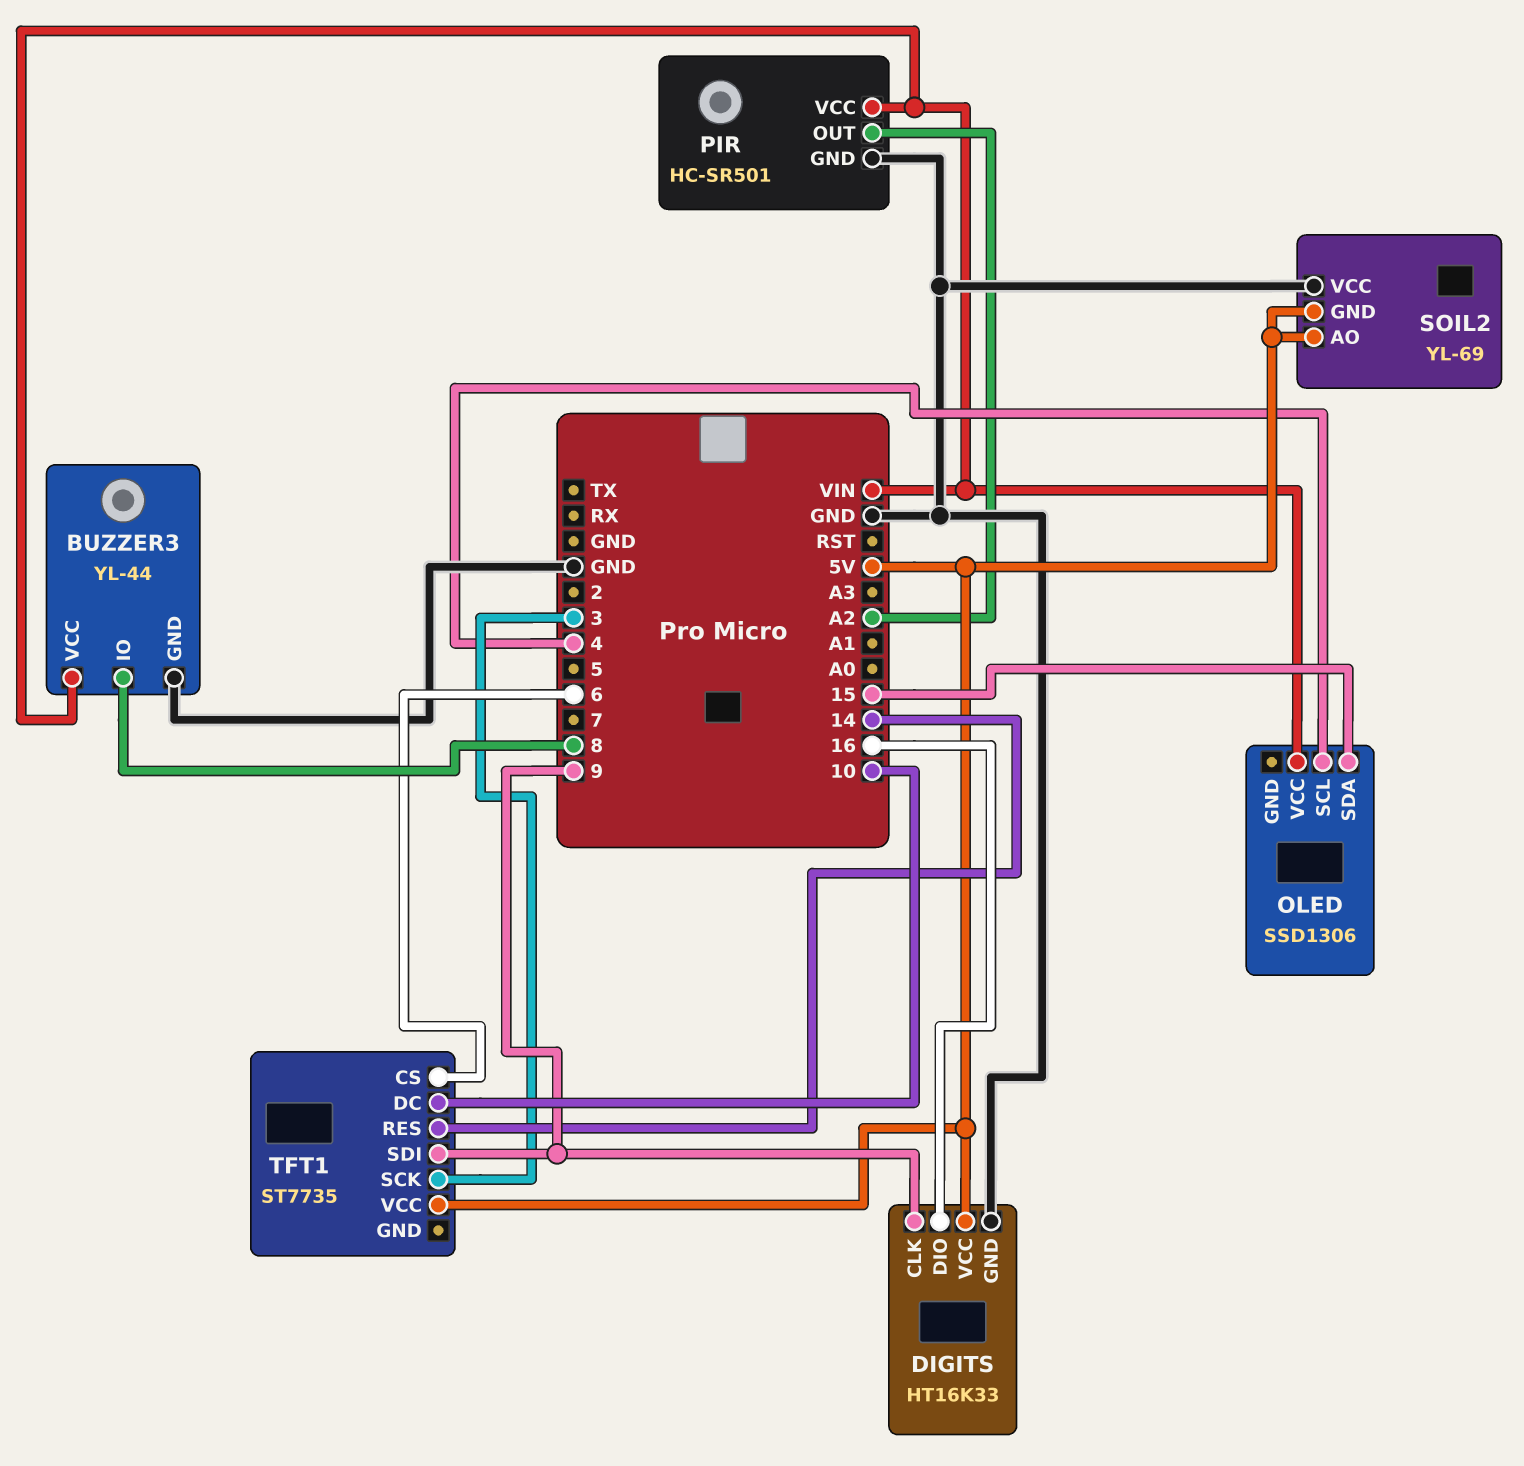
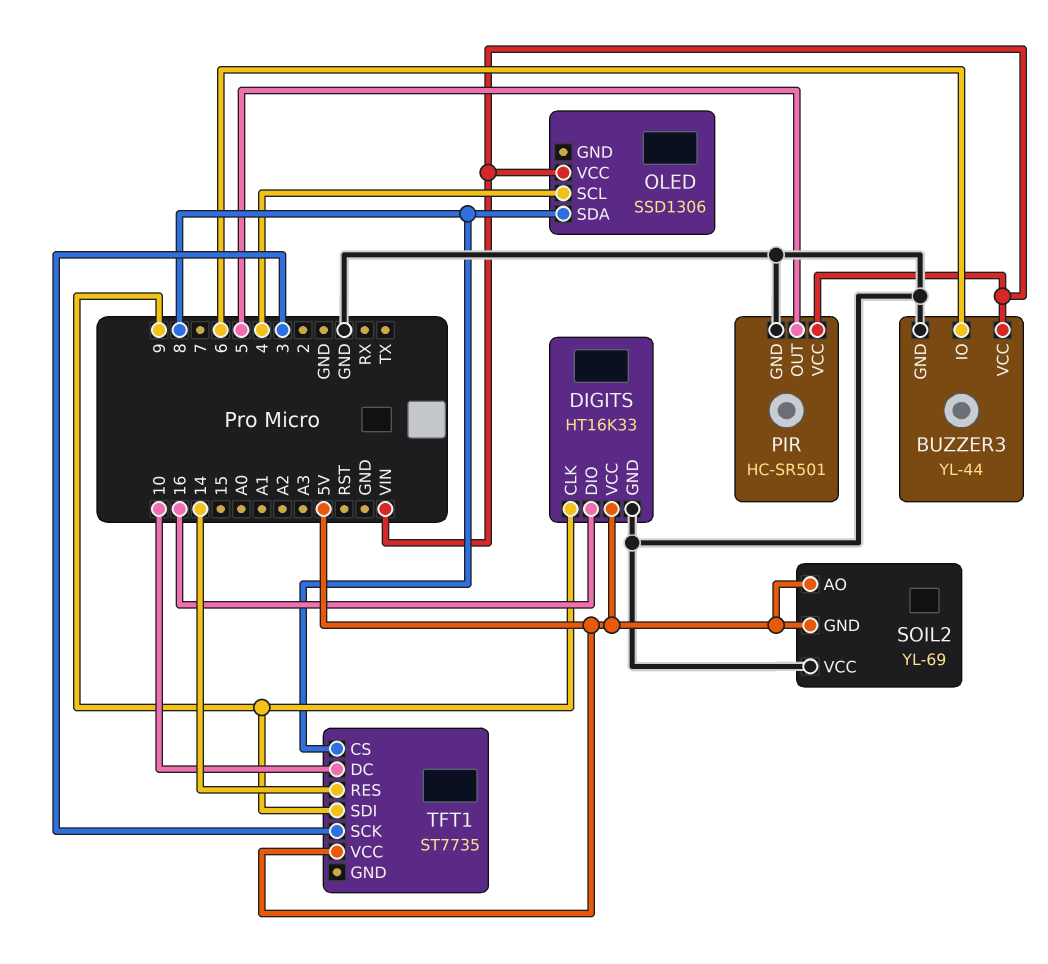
BUZZER3 pin IO: 8 -> 6
OLED pin SDA: 15 -> 8
PIR pin OUT: A2 -> 5
TFT1 pin CS: 6 -> 8

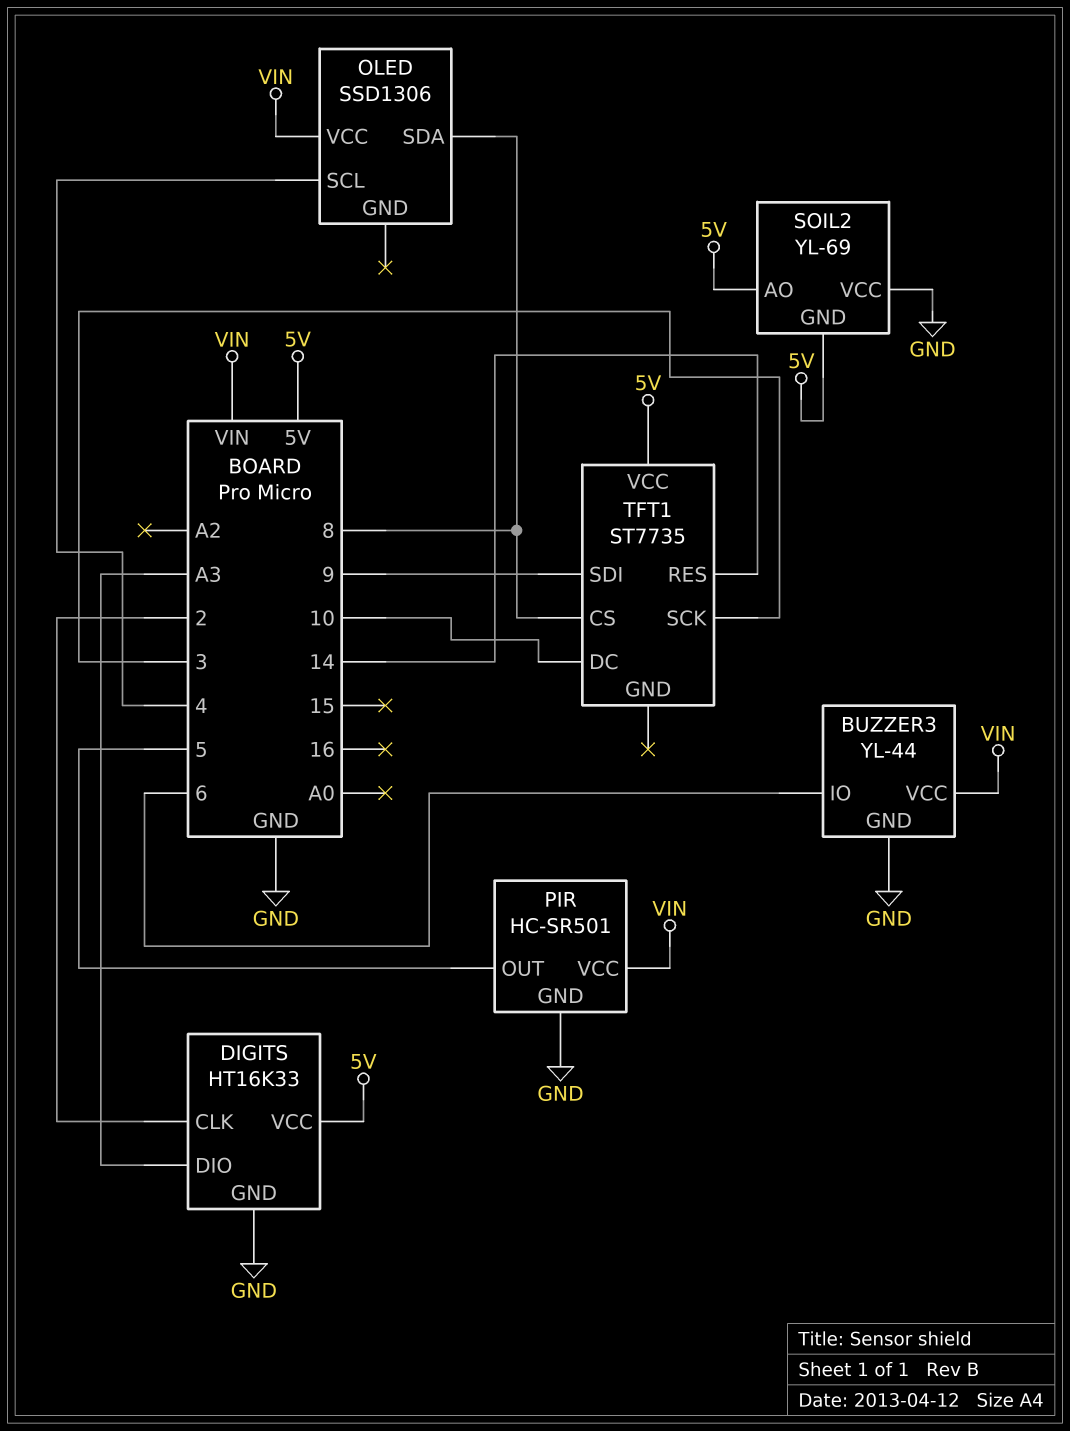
DIGITS pin CLK: 9 -> 2
DIGITS pin DIO: 16 -> A3

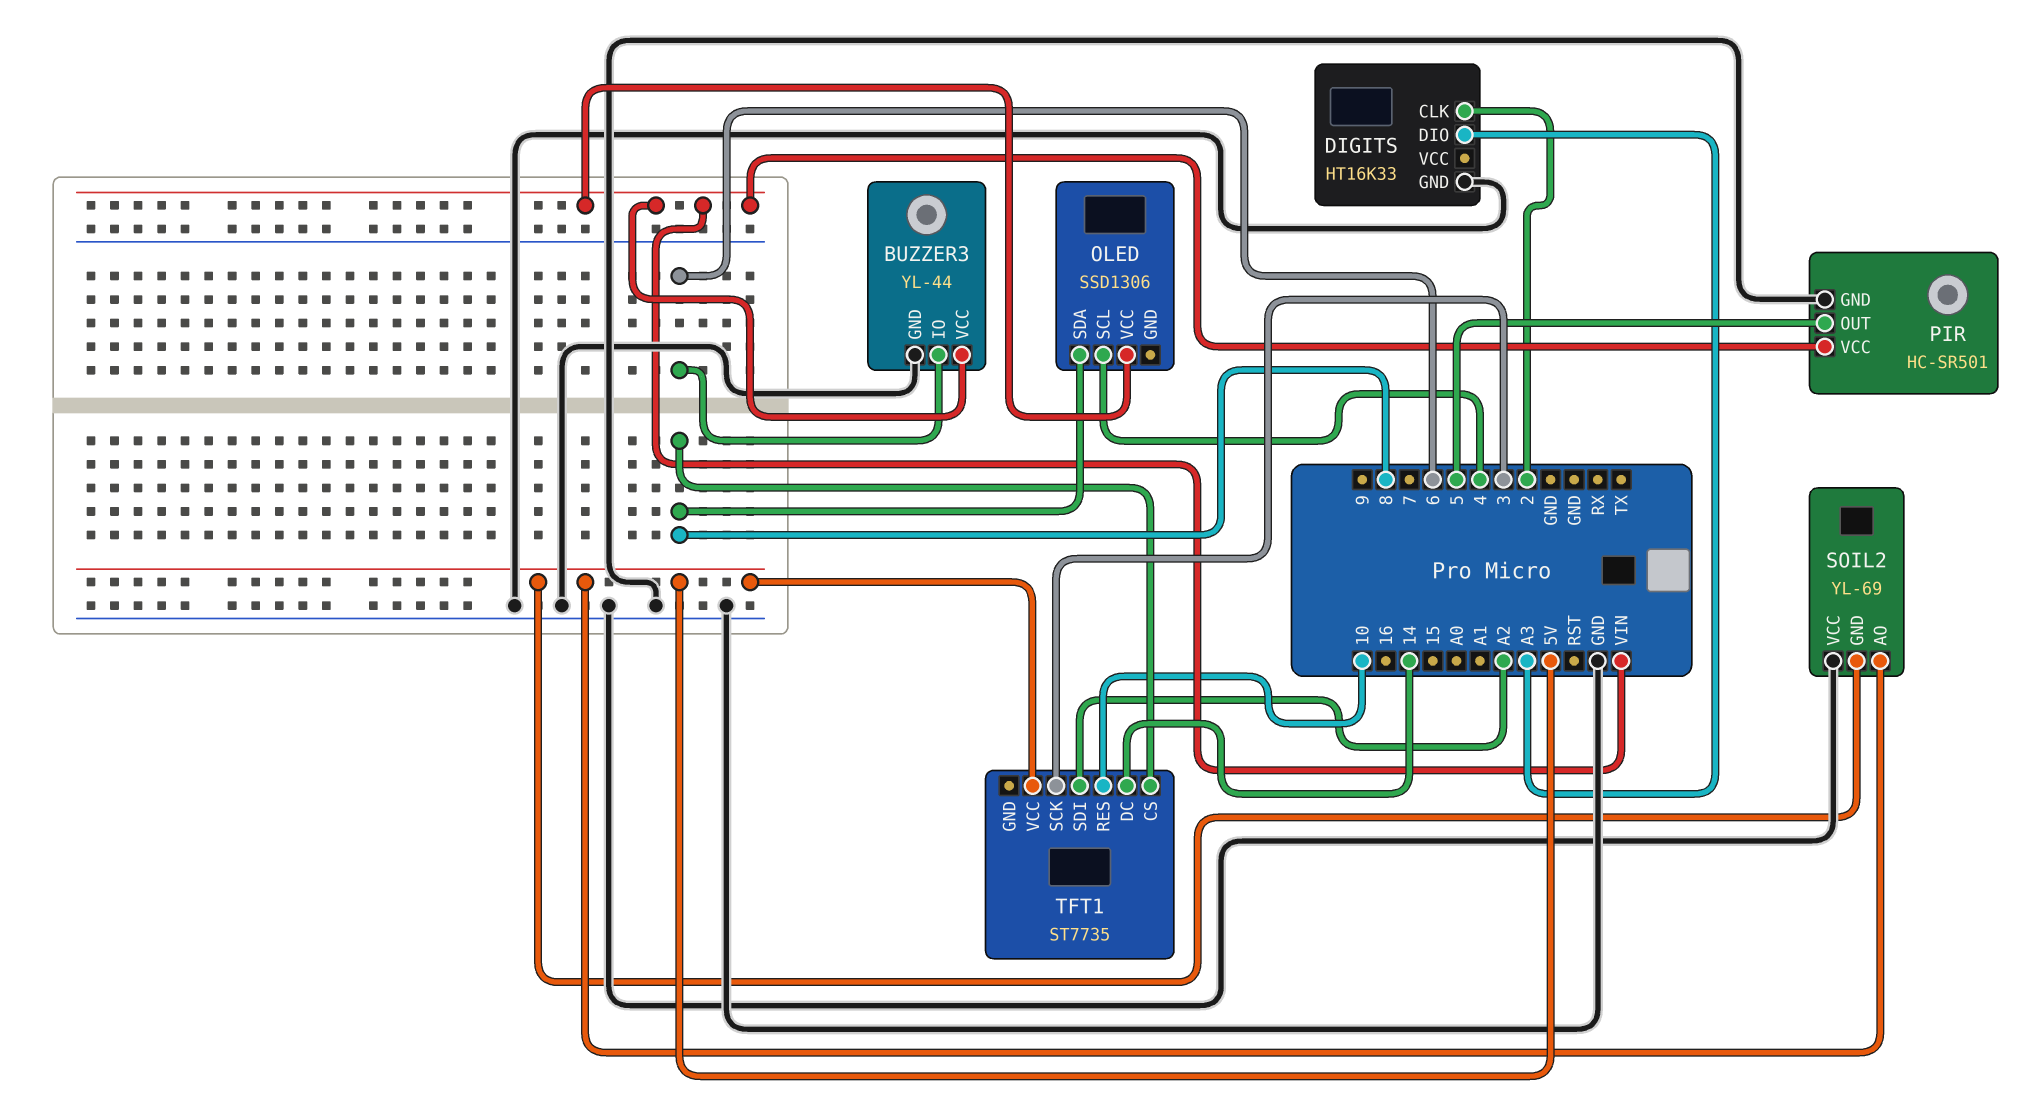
DIGITS pin VCC: 5V -> none
TFT1 pin DC: 10 -> 14
TFT1 pin RES: 14 -> 10
TFT1 pin SDI: 9 -> A2

